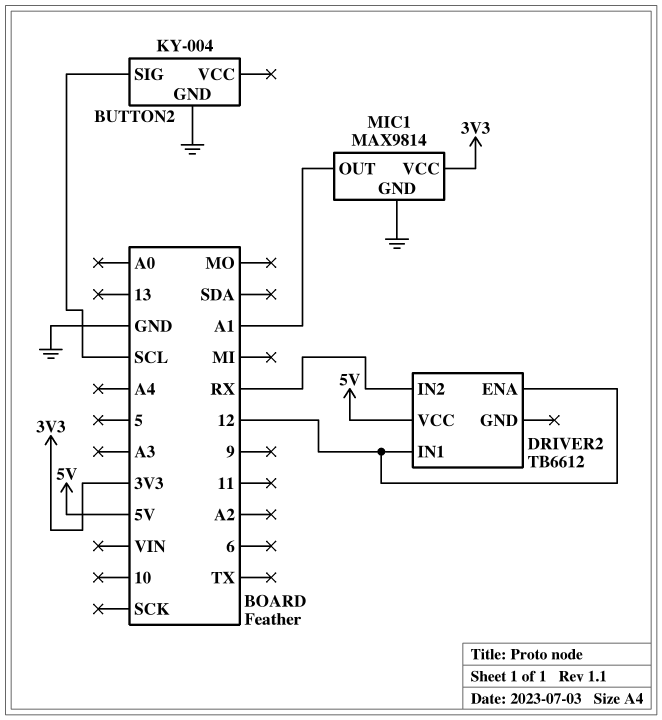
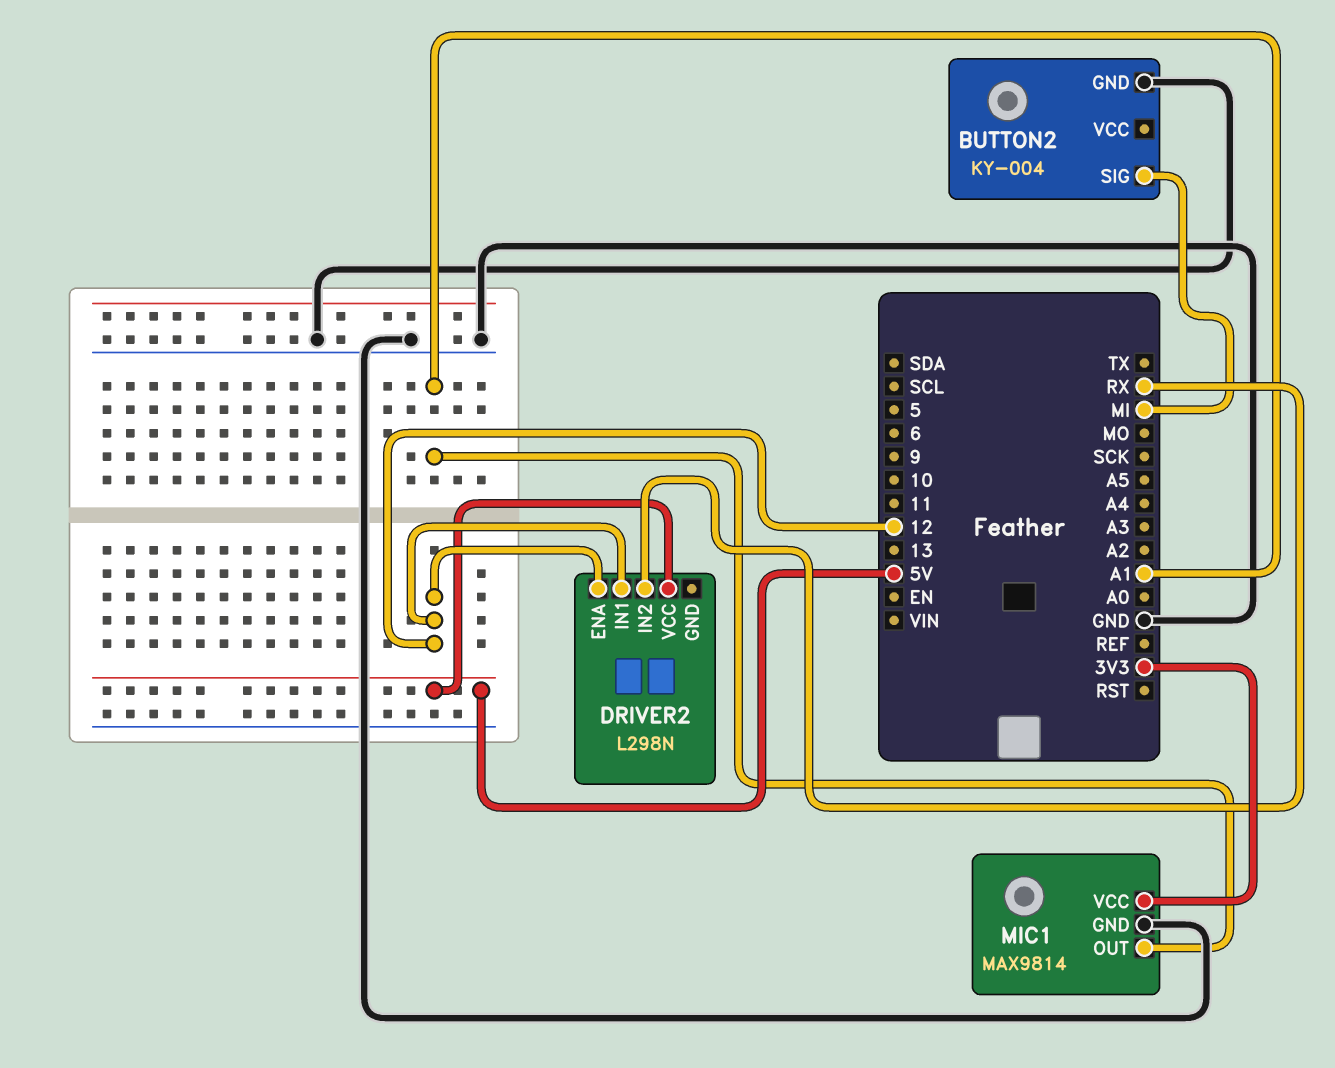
BUTTON2 pin SIG: SCL -> MI
DRIVER2: TB6612 -> L298N

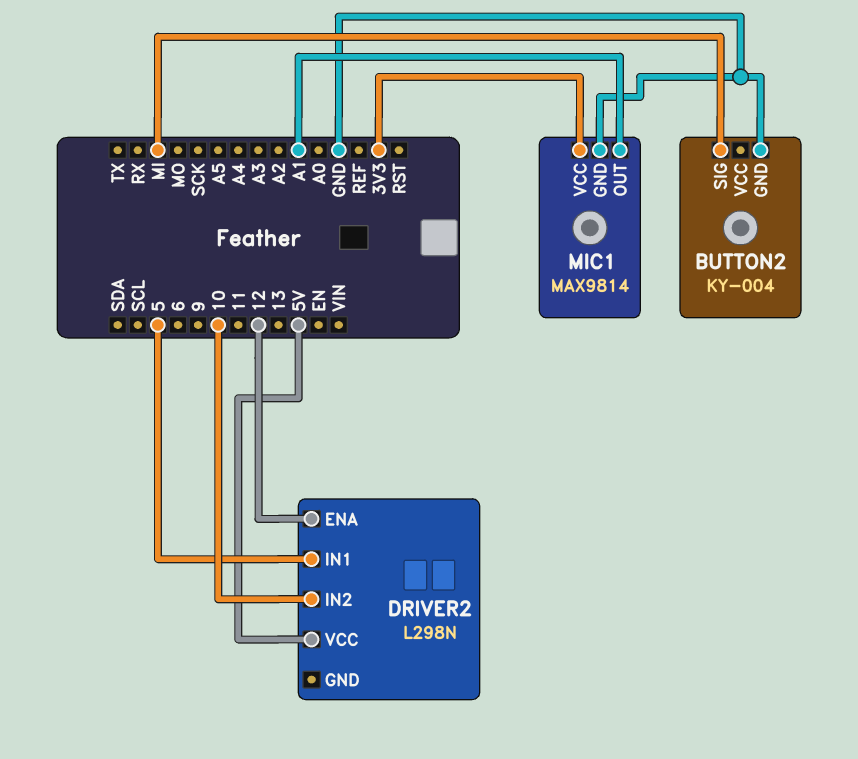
DRIVER2 pin IN1: 12 -> 5
DRIVER2 pin IN2: RX -> 10

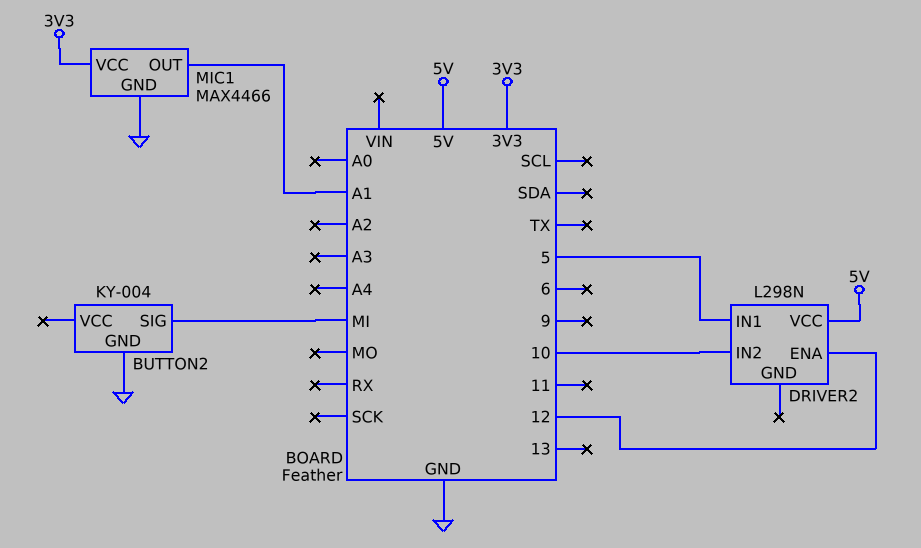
MIC1: MAX9814 -> MAX4466

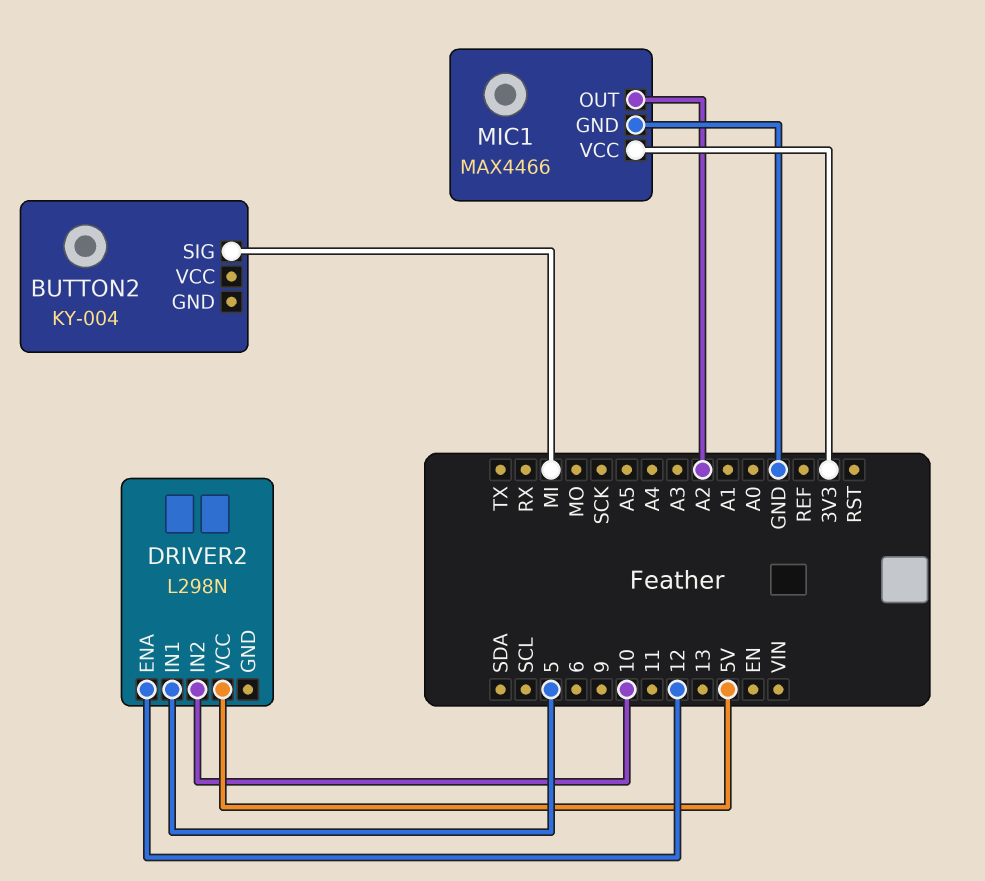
BUTTON2 pin GND: GND -> none
MIC1 pin OUT: A1 -> A2

